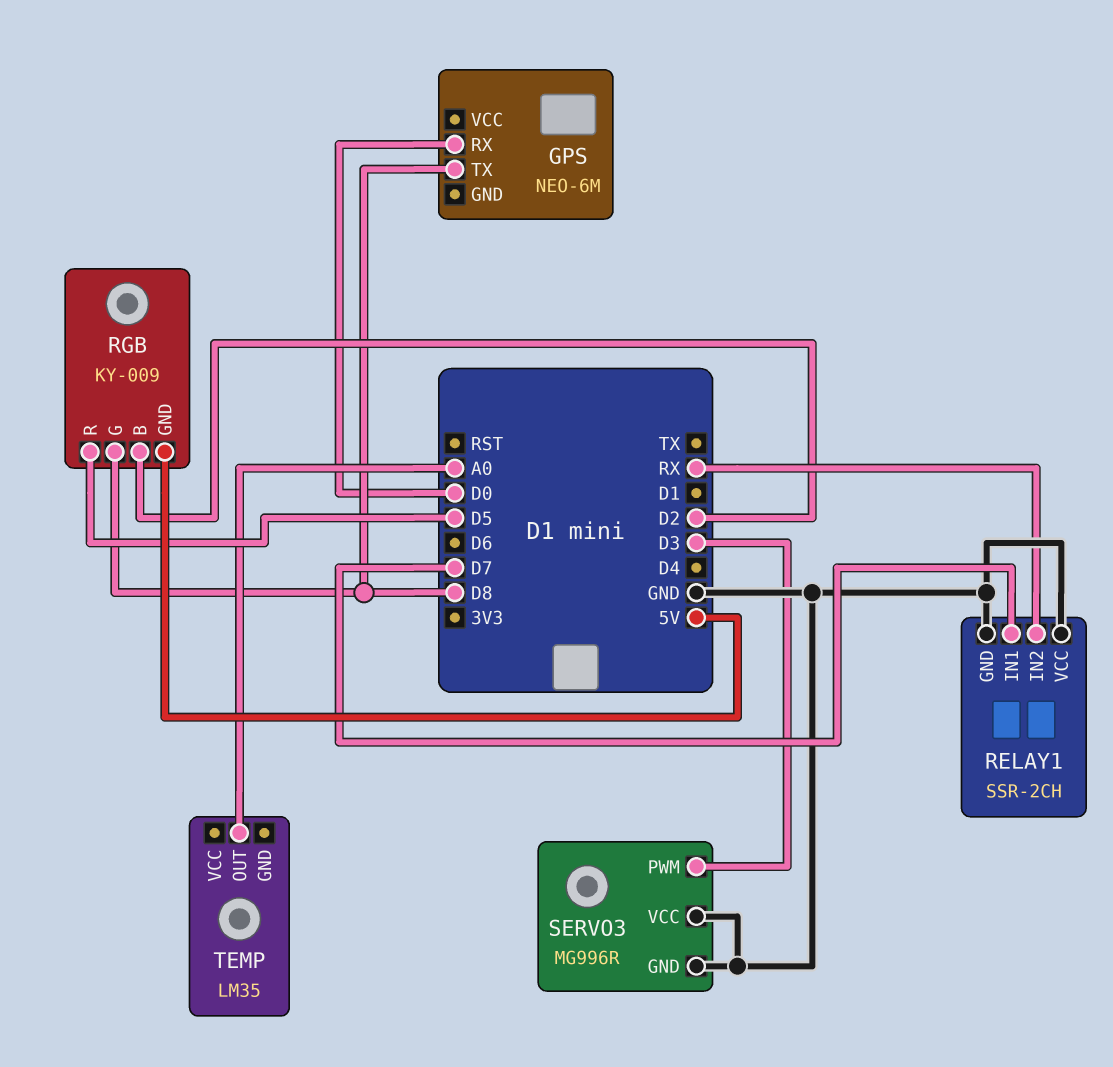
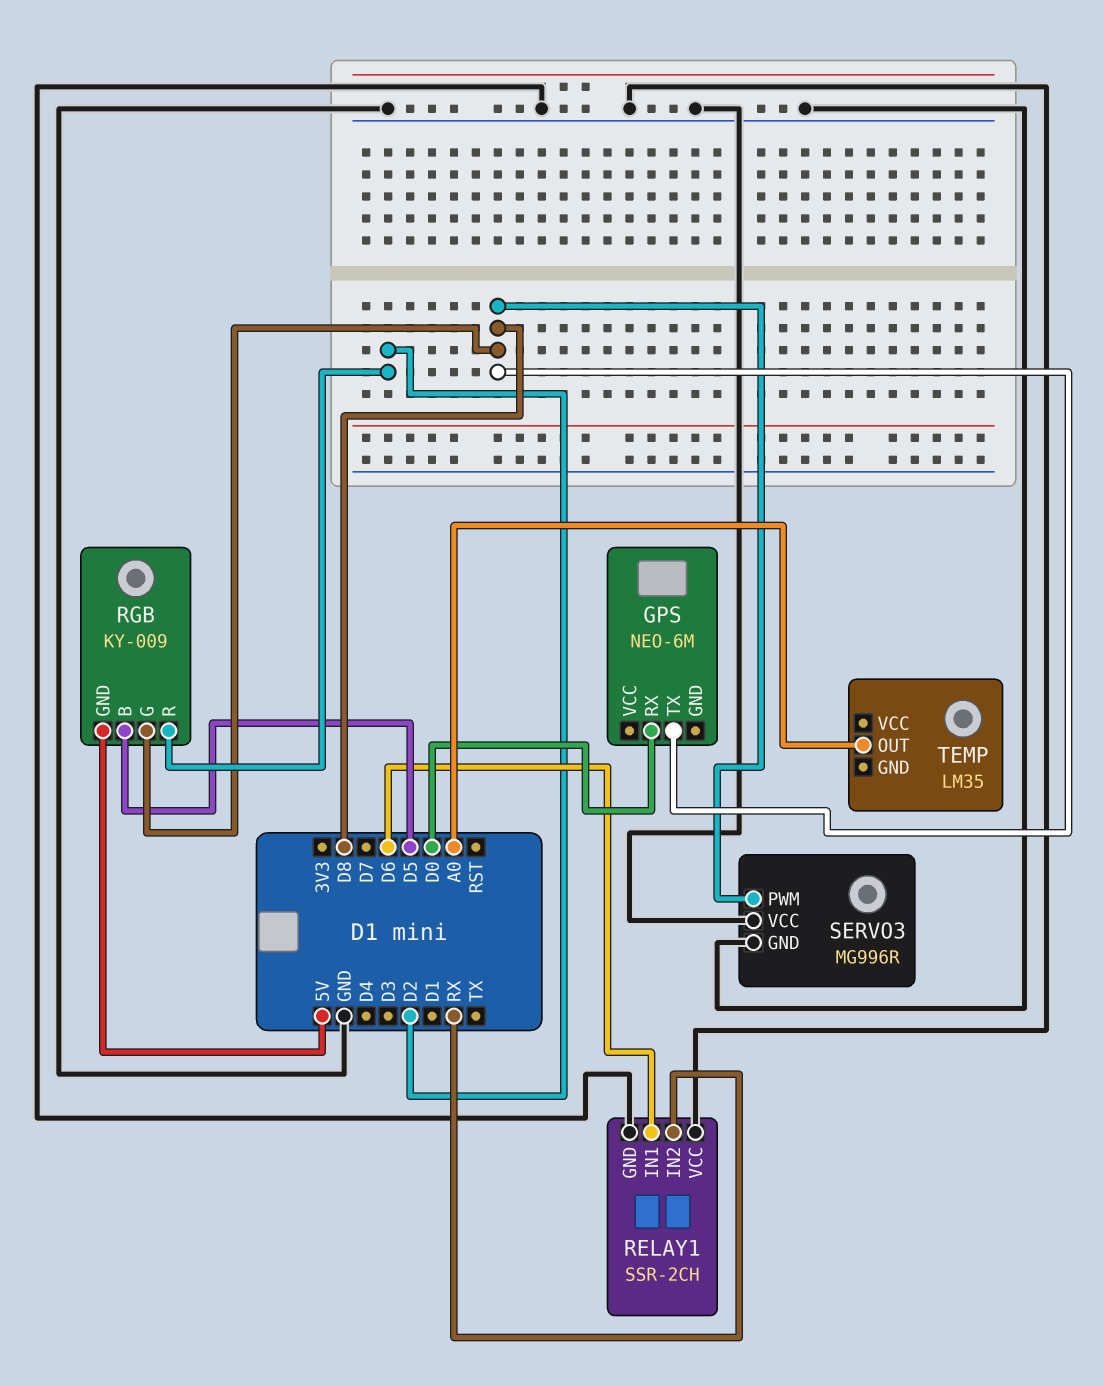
RELAY1 pin IN1: D7 -> D6
RGB pin B: D2 -> D5
RGB pin R: D5 -> D2
SERVO3 pin PWM: D3 -> D8

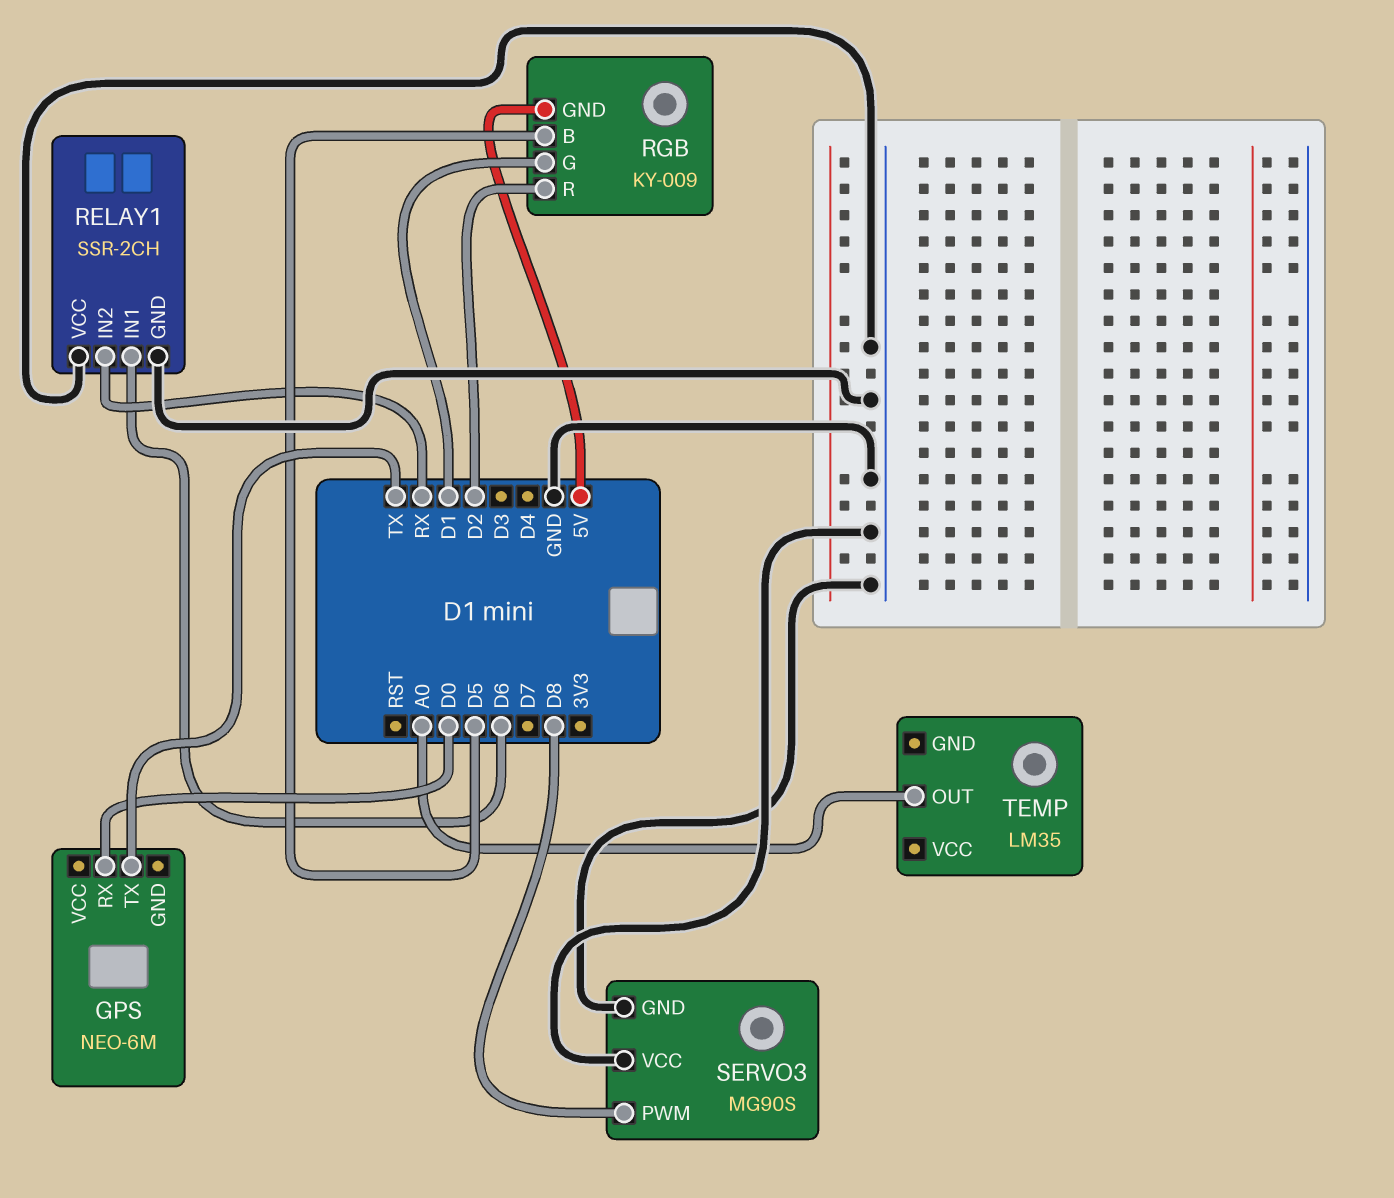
GPS pin TX: D8 -> TX
RGB pin G: D8 -> D1
SERVO3: MG996R -> MG90S

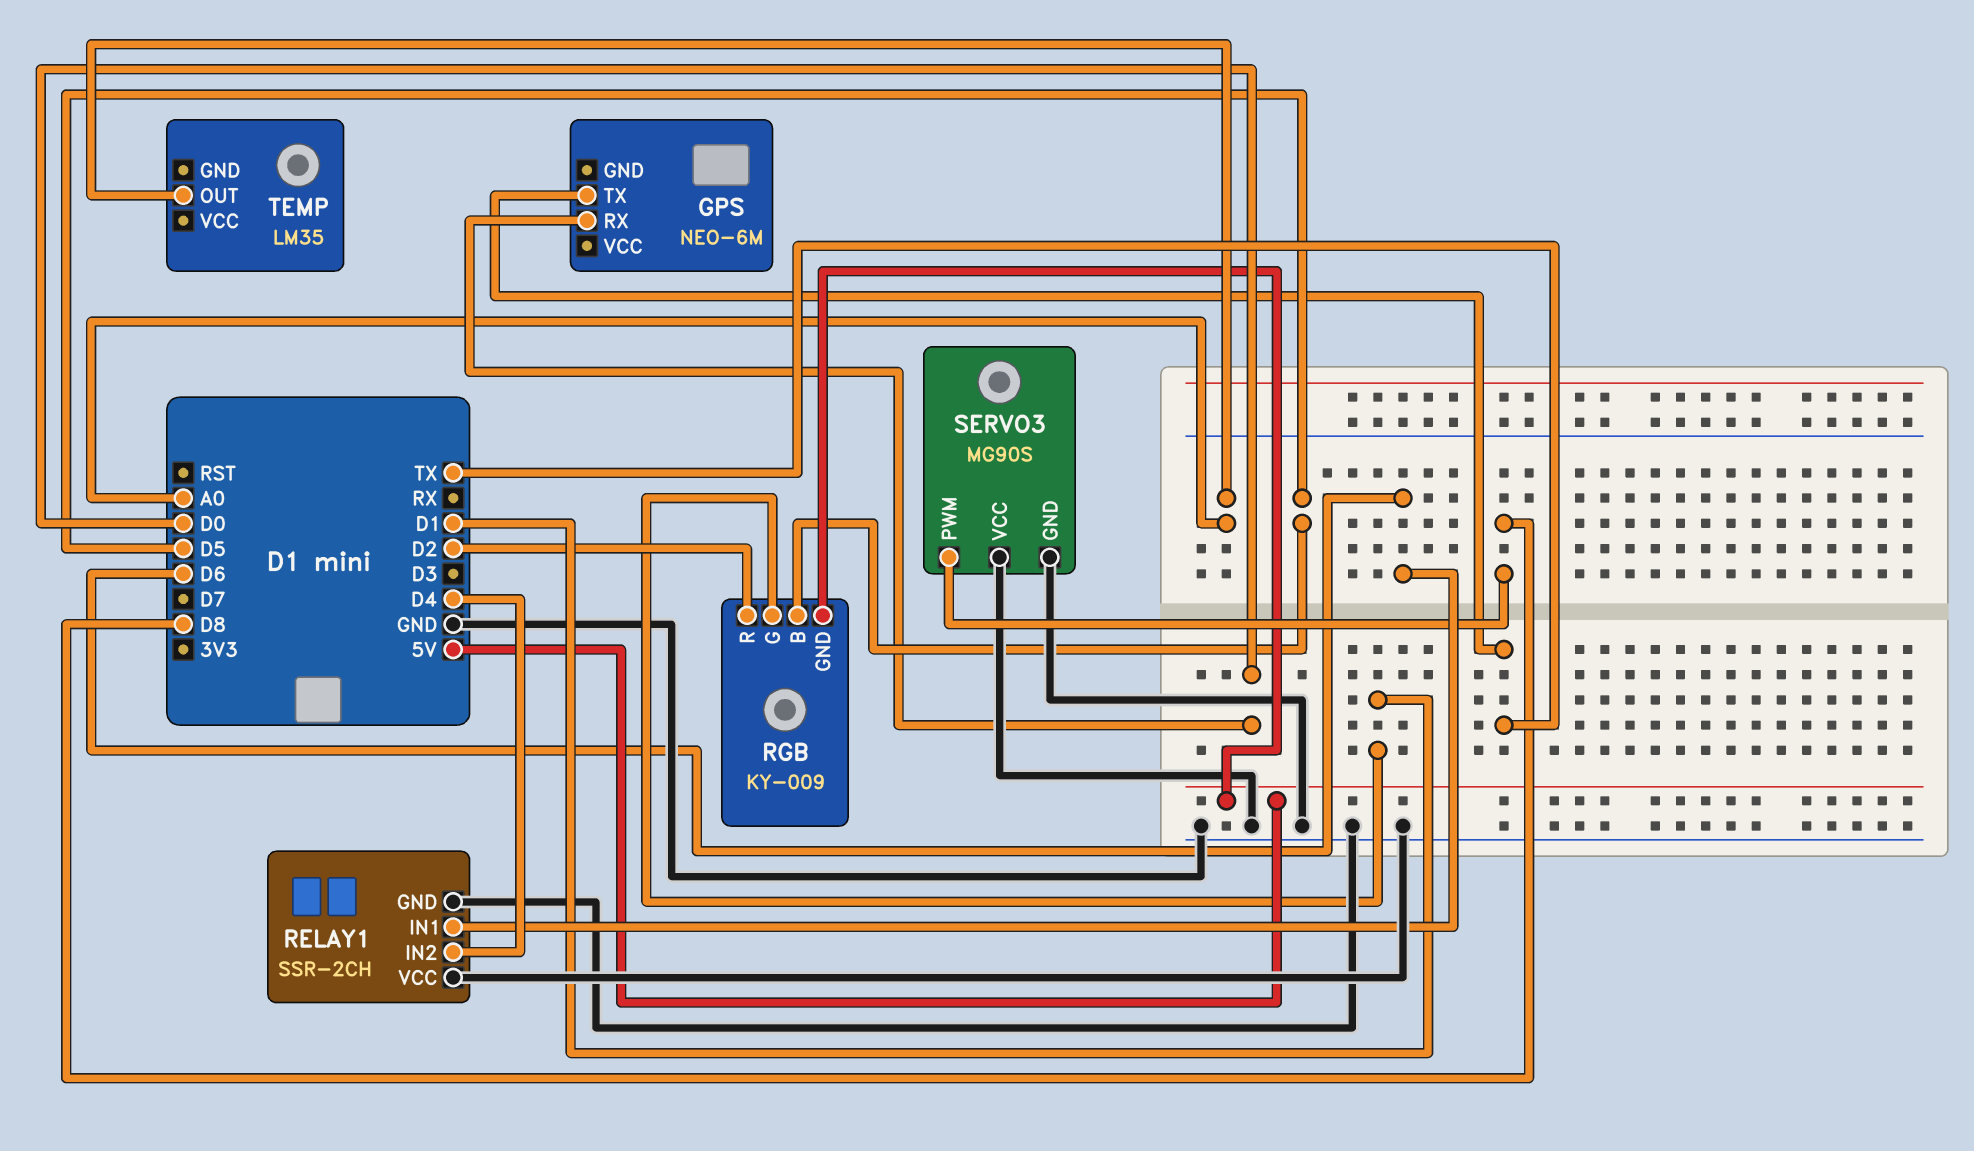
RELAY1 pin IN2: RX -> D4

